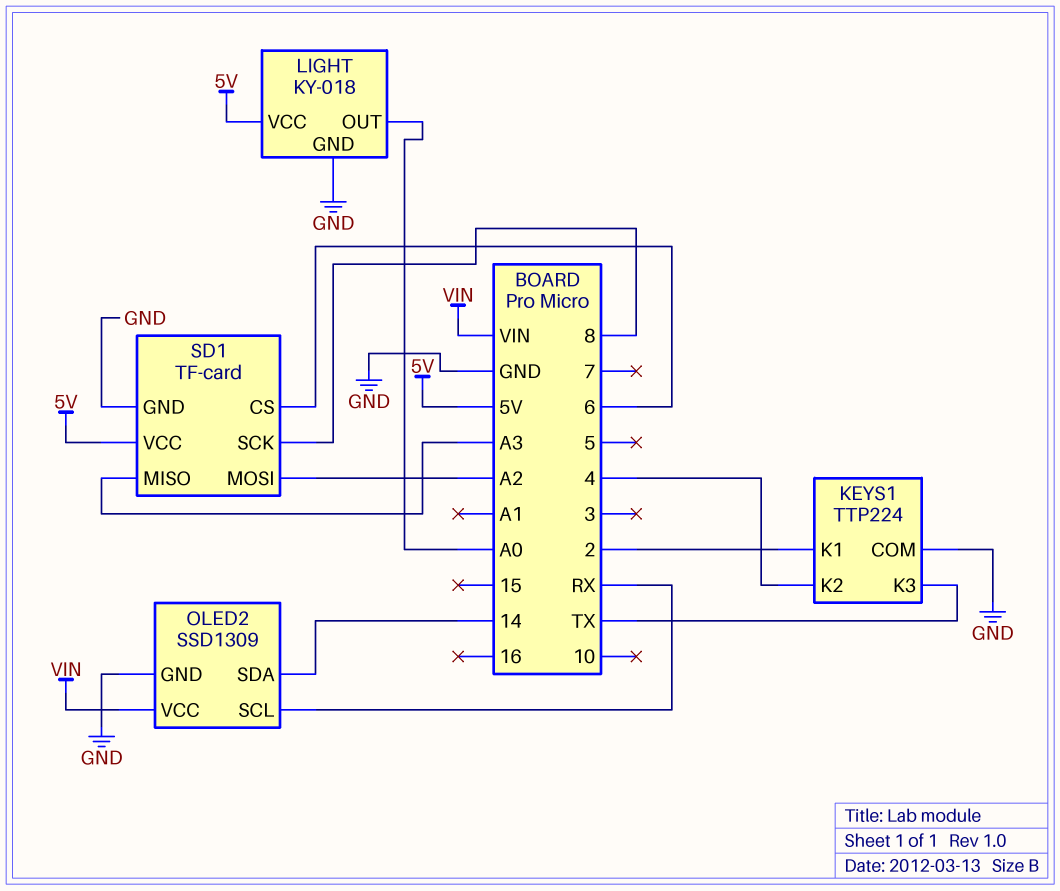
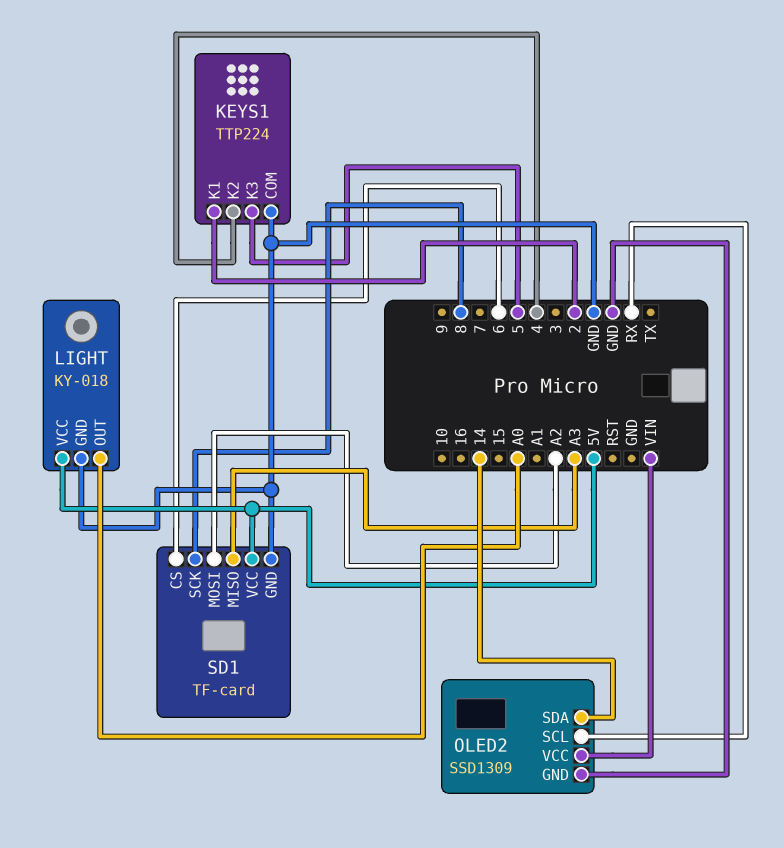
KEYS1 pin K3: TX -> 5

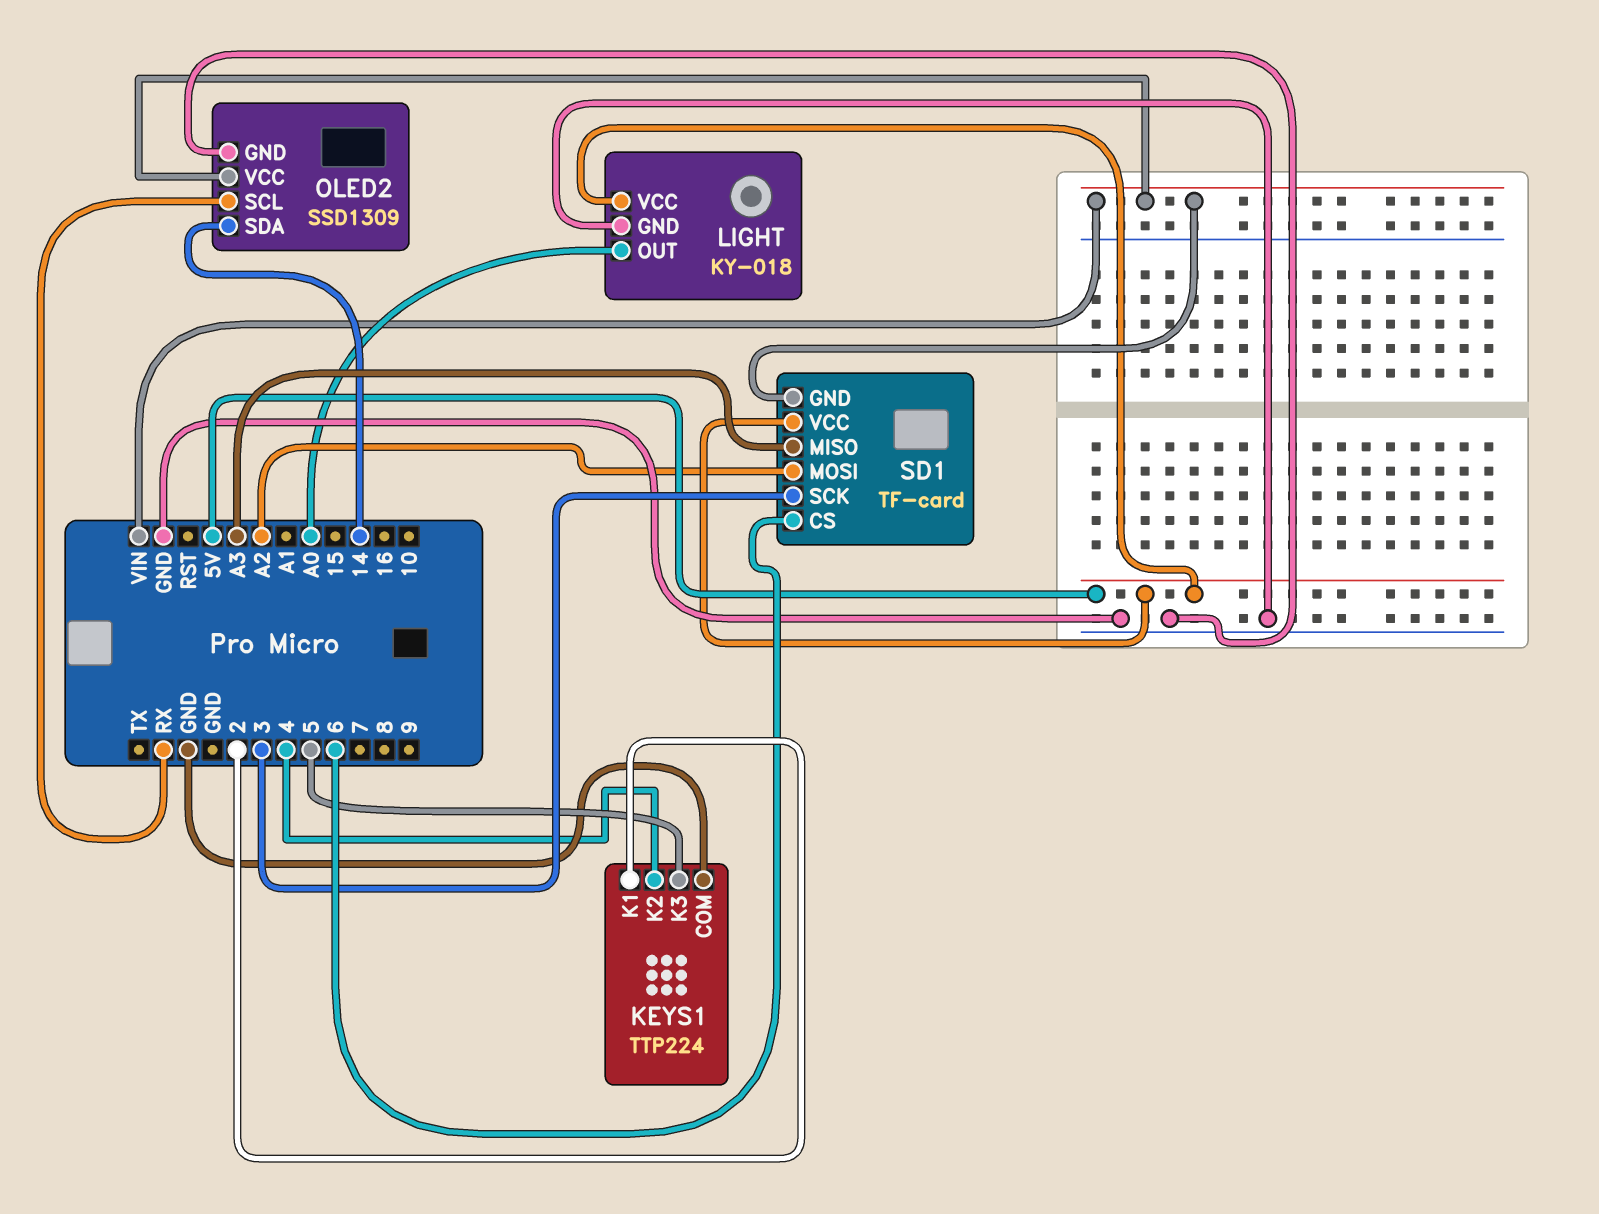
SD1 pin GND: GND -> VIN
SD1 pin SCK: 8 -> 3

